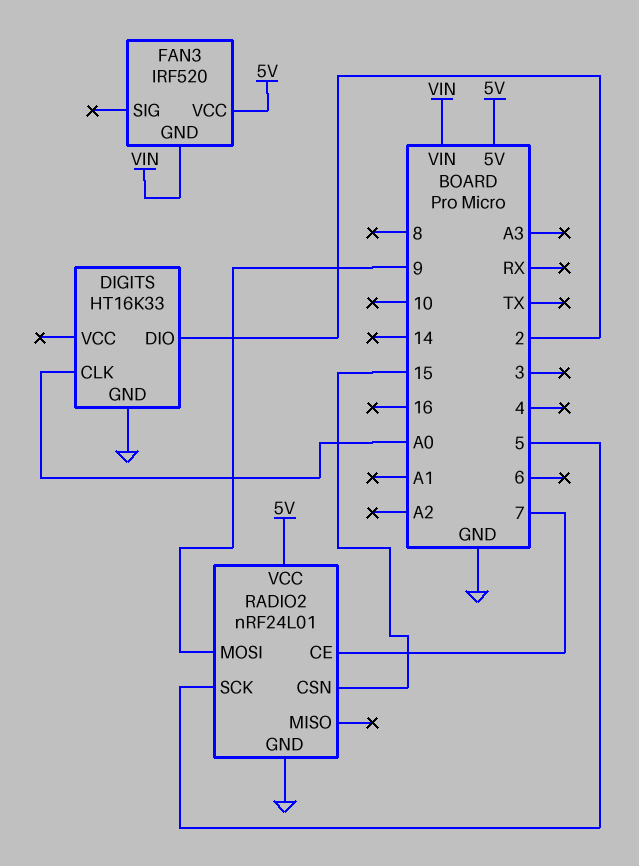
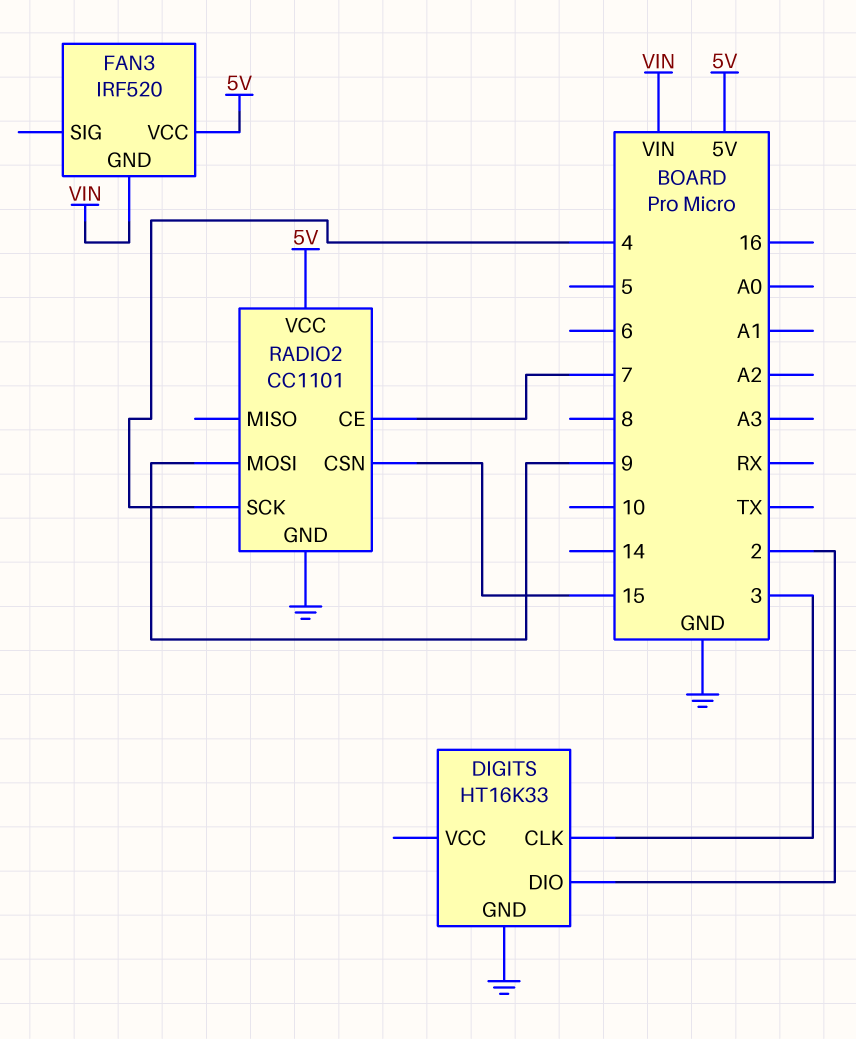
DIGITS pin CLK: A0 -> 3
RADIO2: nRF24L01 -> CC1101
RADIO2 pin SCK: 5 -> 4

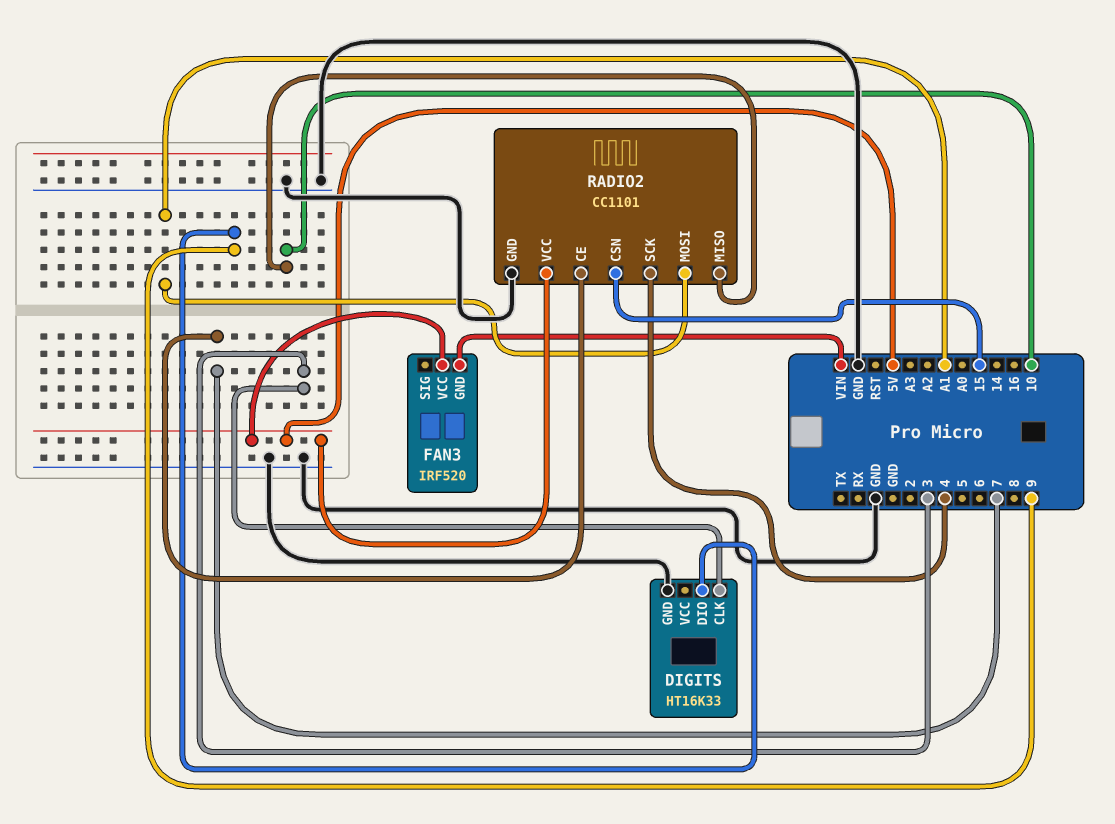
DIGITS pin DIO: 2 -> 9
RADIO2 pin MISO: none -> 10
RADIO2 pin MOSI: 9 -> A1

